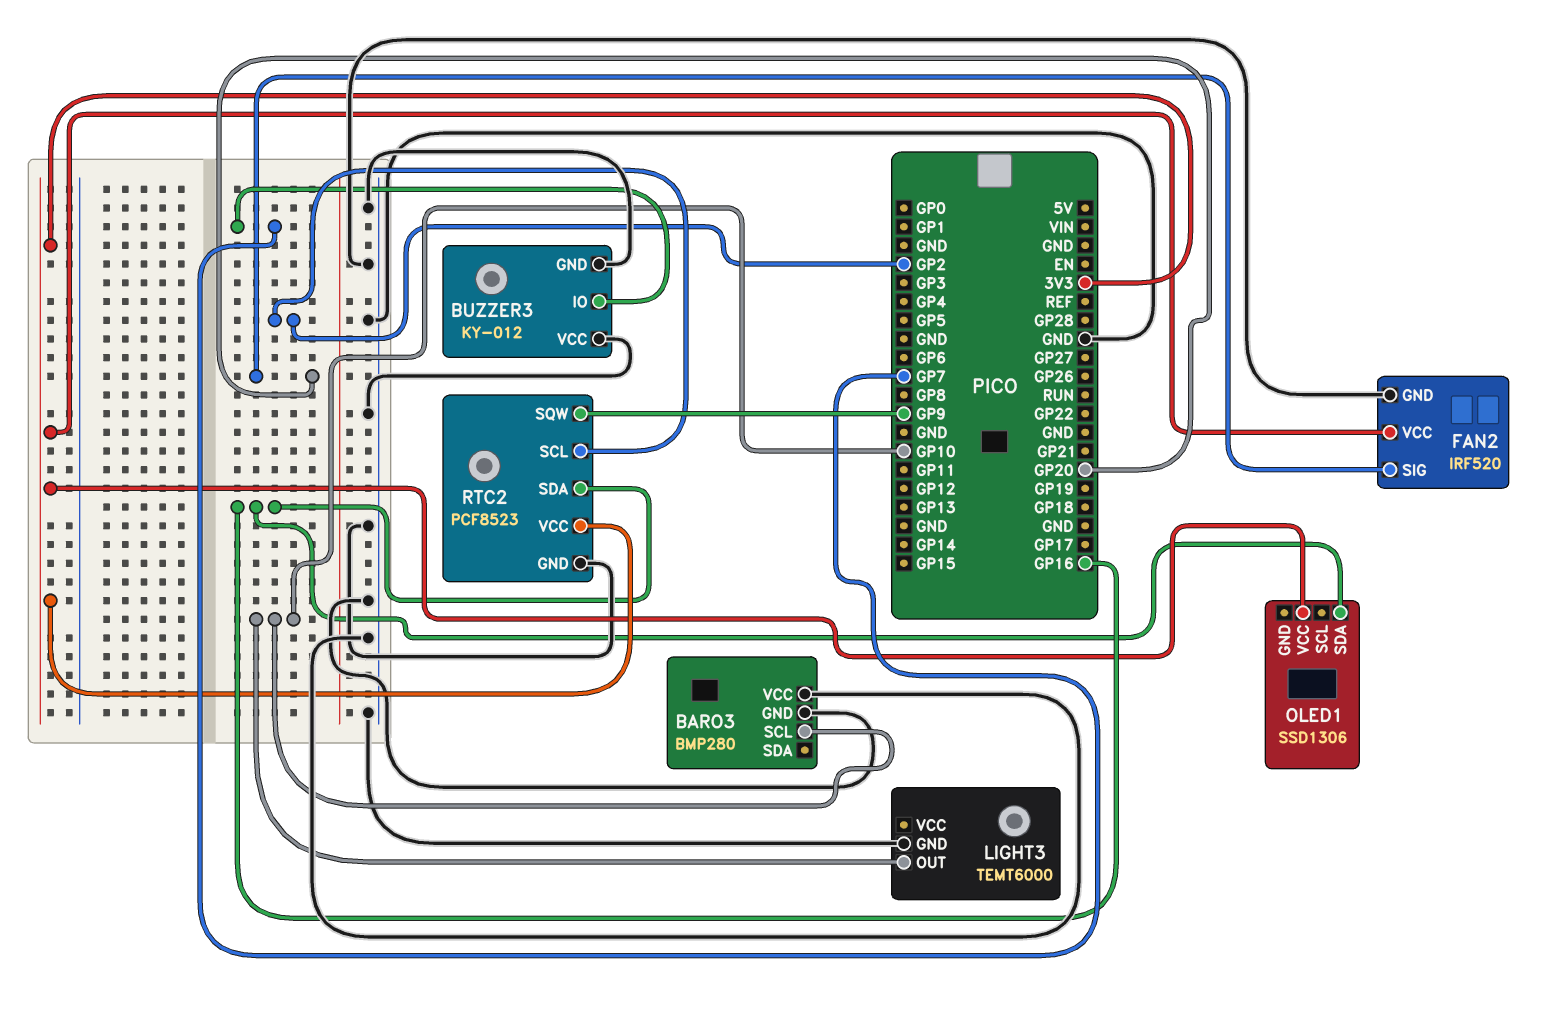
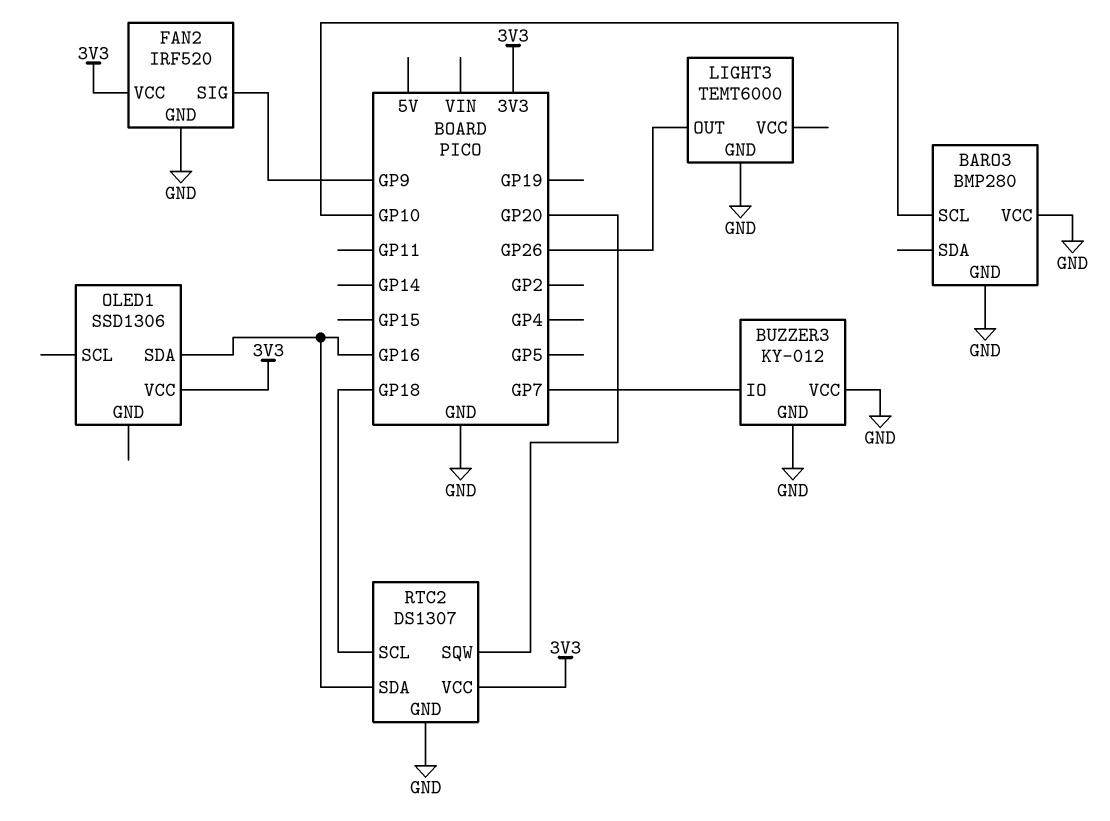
FAN2 pin SIG: GP20 -> GP9
LIGHT3 pin OUT: GP10 -> GP26
RTC2: PCF8523 -> DS1307
RTC2 pin SCL: GP2 -> GP18
RTC2 pin SQW: GP9 -> GP20

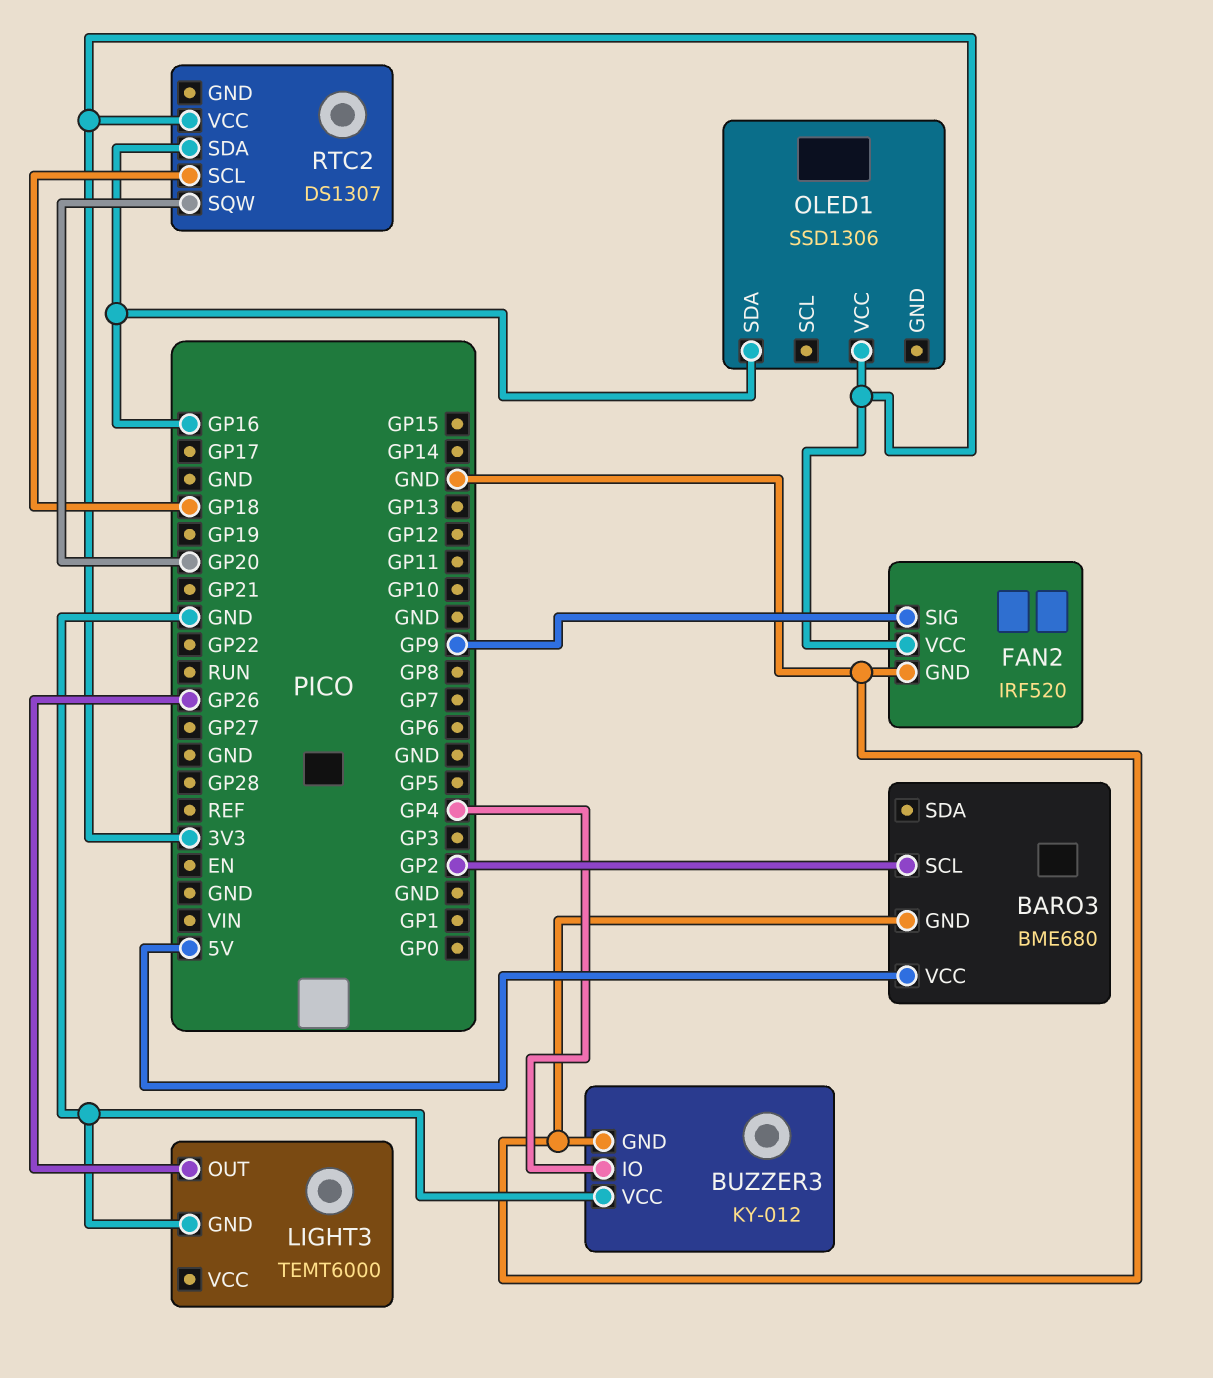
BARO3: BMP280 -> BME680
BARO3 pin SCL: GP10 -> GP2
BARO3 pin VCC: GND -> 5V
BUZZER3 pin IO: GP7 -> GP4
RTC2 pin GND: GND -> none

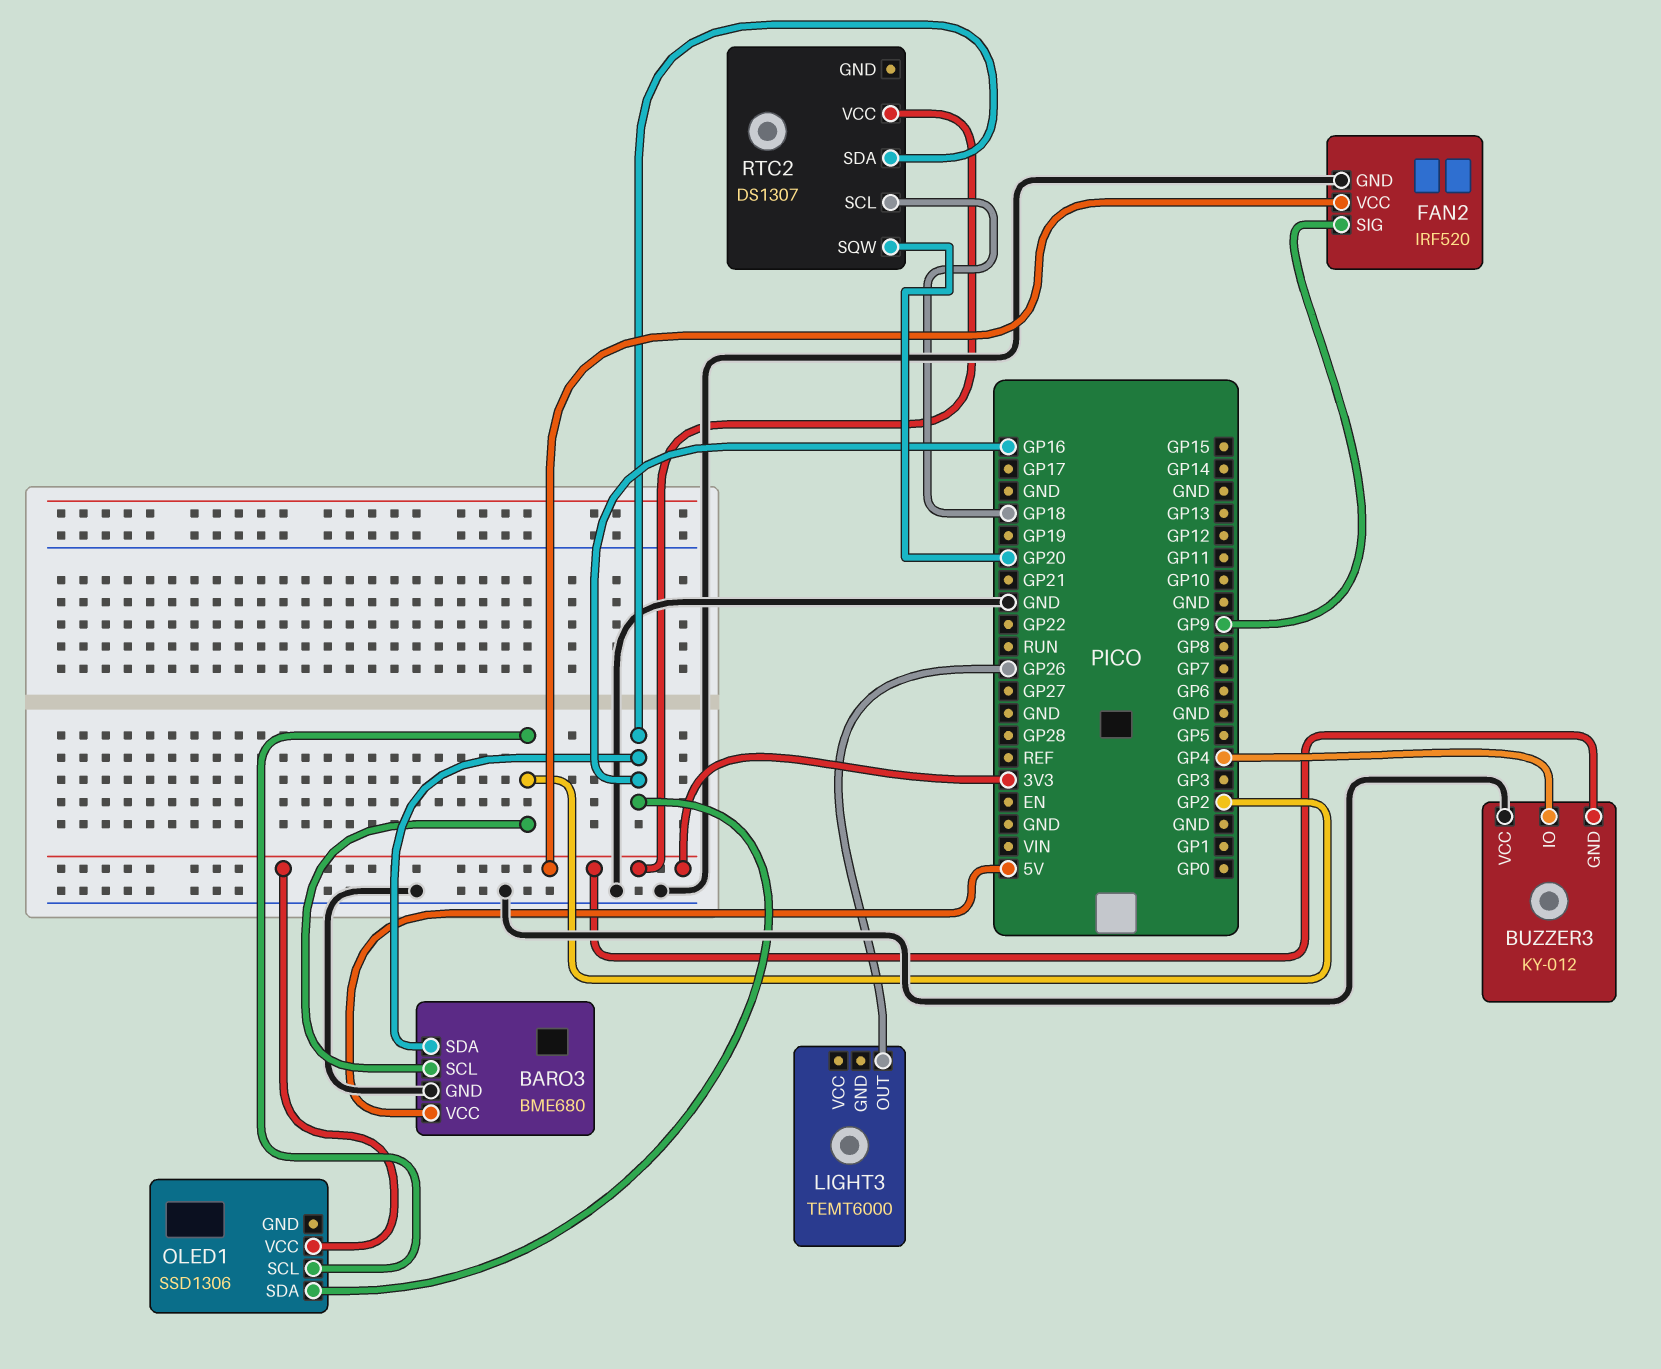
BARO3 pin SDA: none -> GP16
BUZZER3 pin GND: GND -> 3V3
LIGHT3 pin GND: GND -> none
OLED1 pin SCL: none -> GP2

